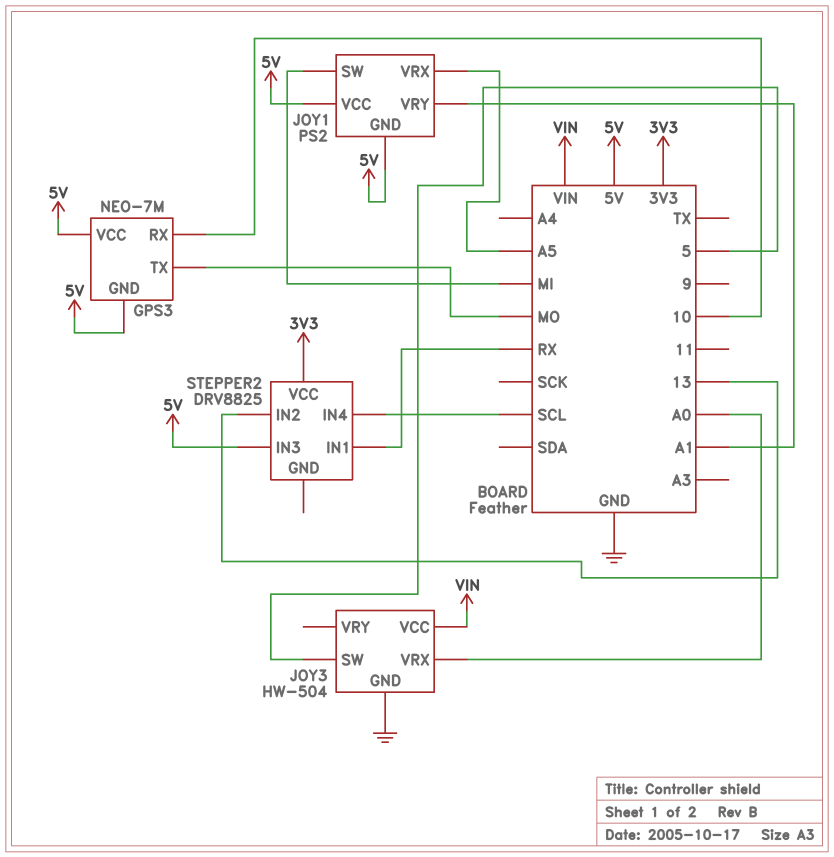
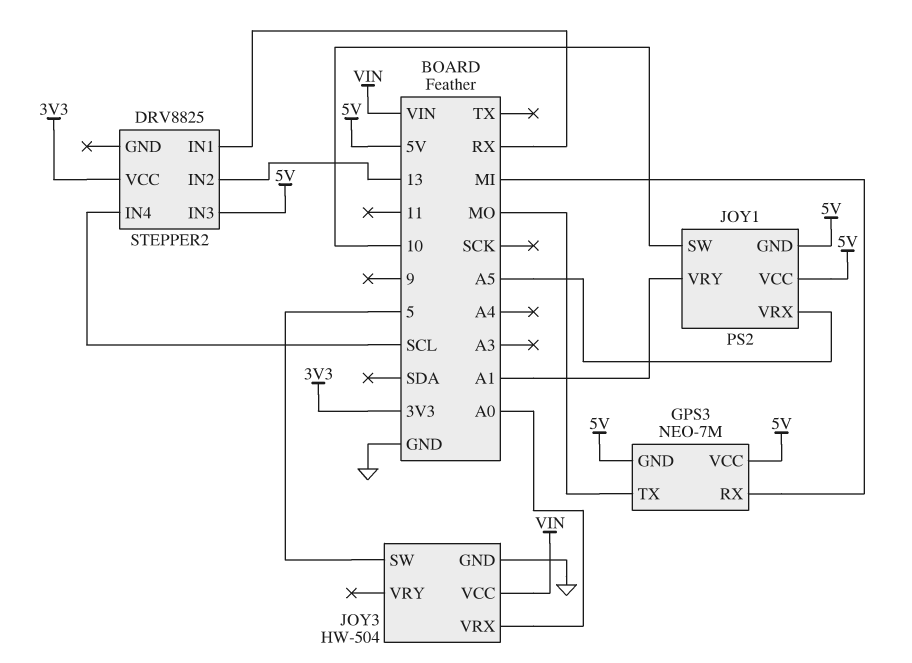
GPS3 pin RX: 10 -> MI
JOY1 pin SW: MI -> 10

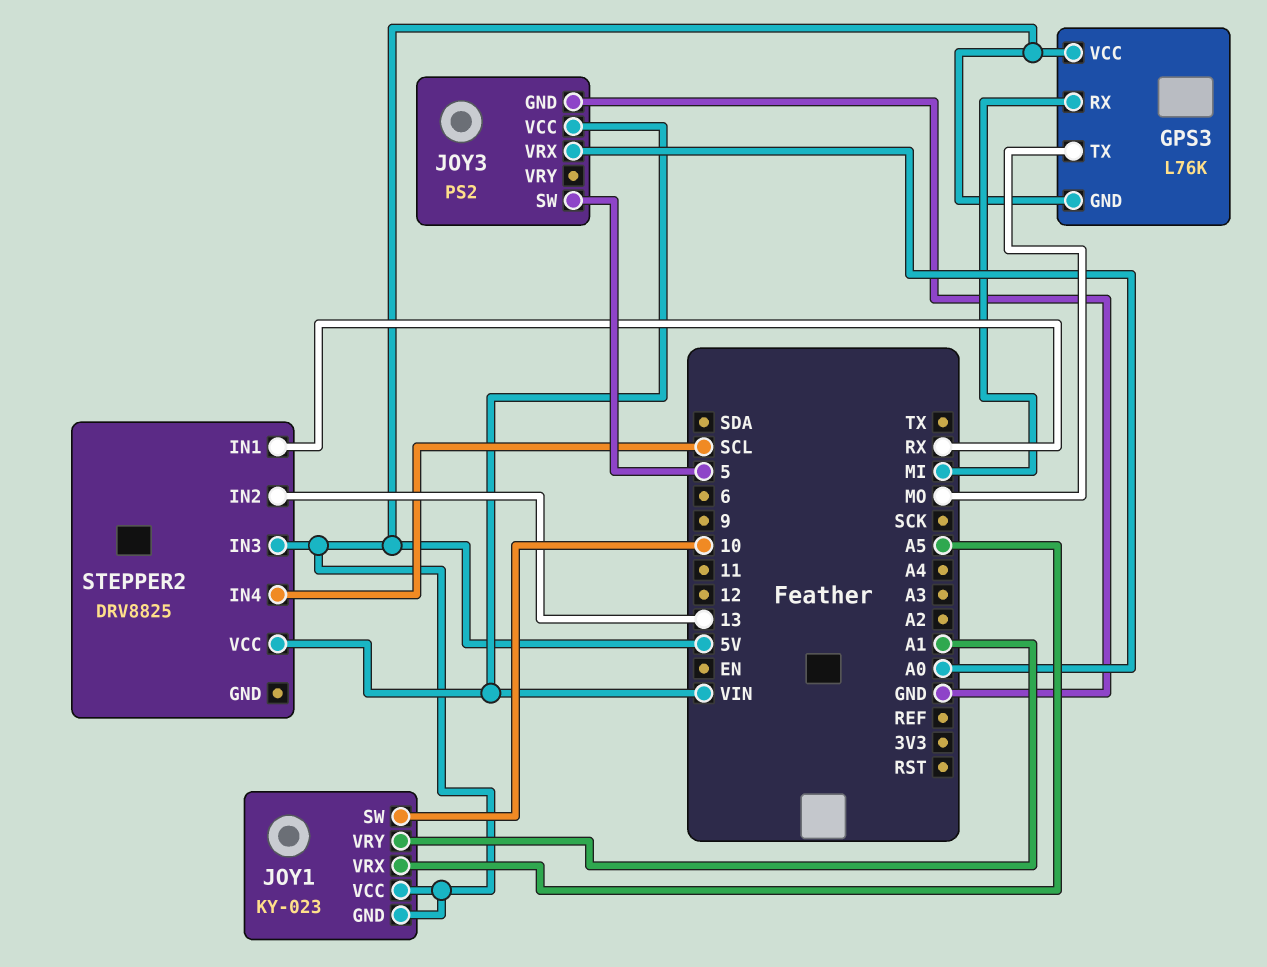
GPS3: NEO-7M -> L76K
JOY1: PS2 -> KY-023
JOY3: HW-504 -> PS2
STEPPER2 pin VCC: 3V3 -> VIN

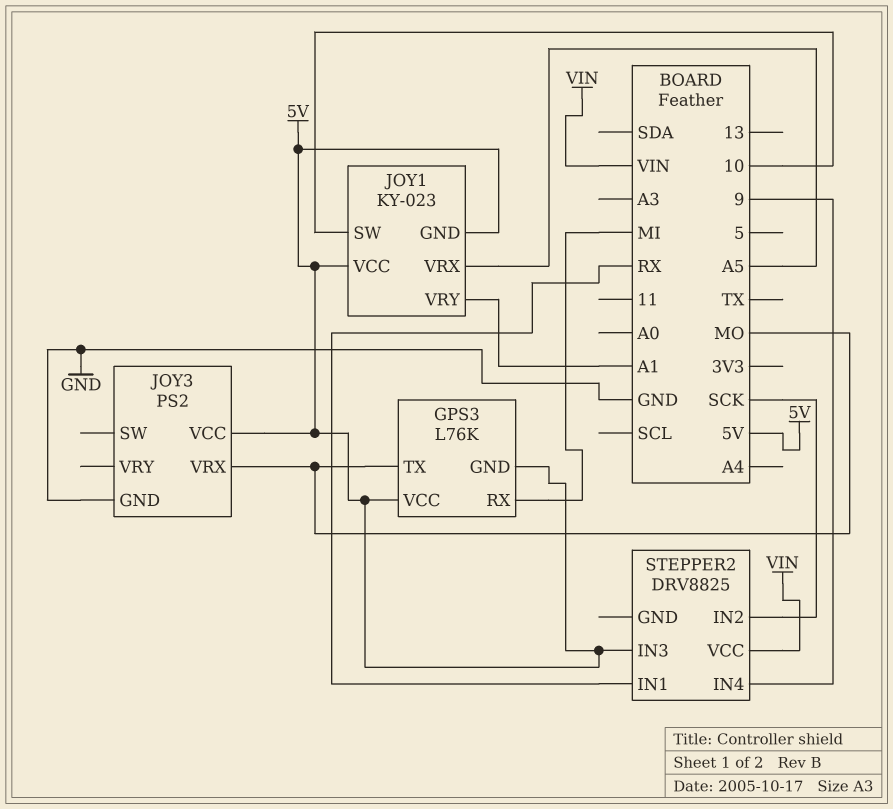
JOY3 pin SW: 5 -> none
JOY3 pin VCC: VIN -> 5V
JOY3 pin VRX: A0 -> MO
STEPPER2 pin IN2: 13 -> SCK
STEPPER2 pin IN4: SCL -> 9

